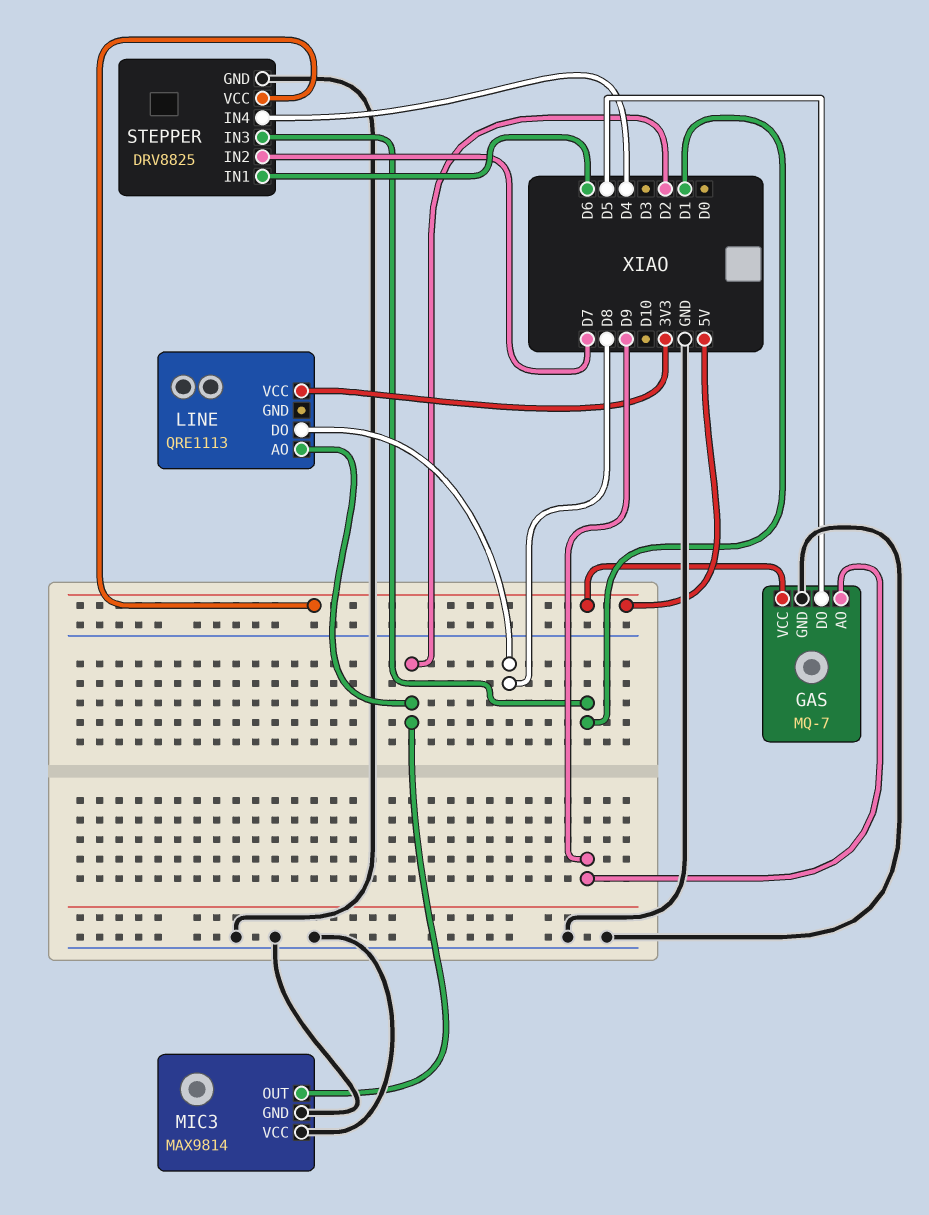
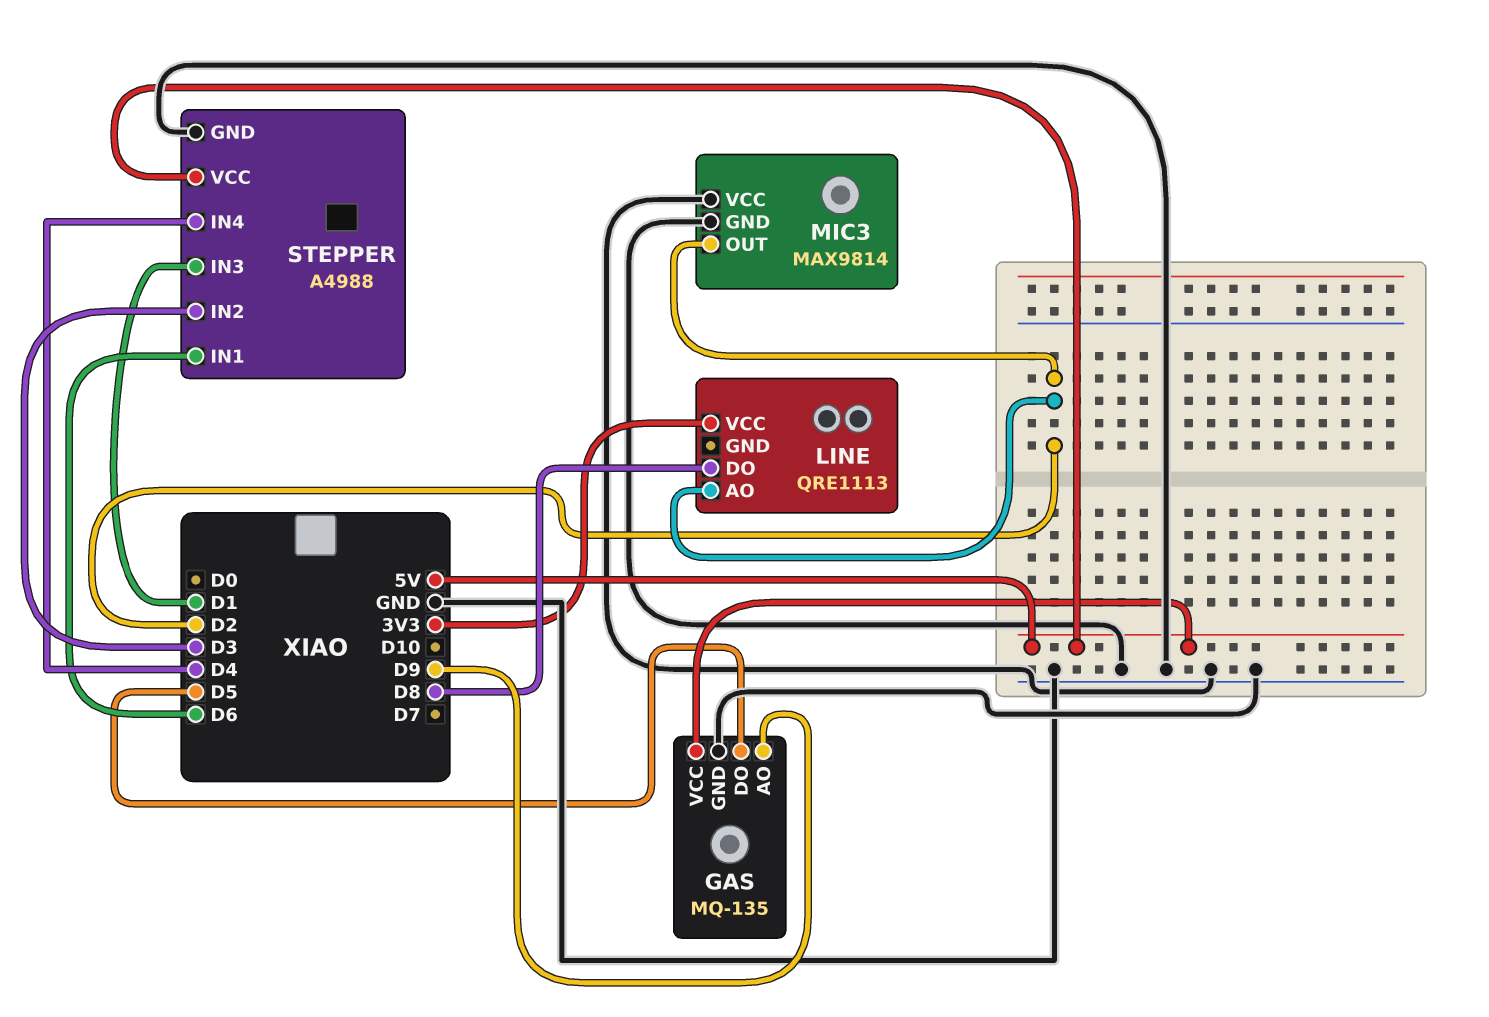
GAS: MQ-7 -> MQ-135
STEPPER: DRV8825 -> A4988
STEPPER pin IN2: D7 -> D3

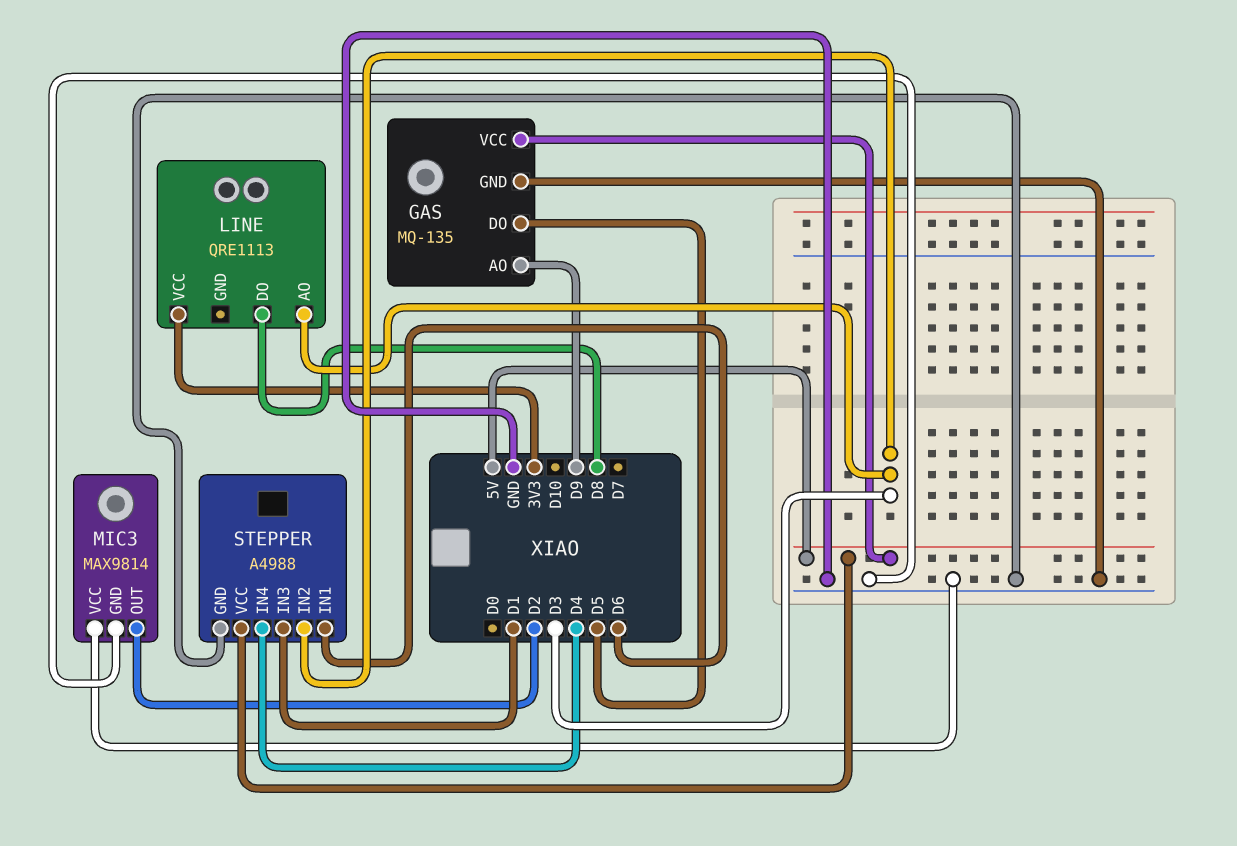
LINE pin AO: D2 -> D3

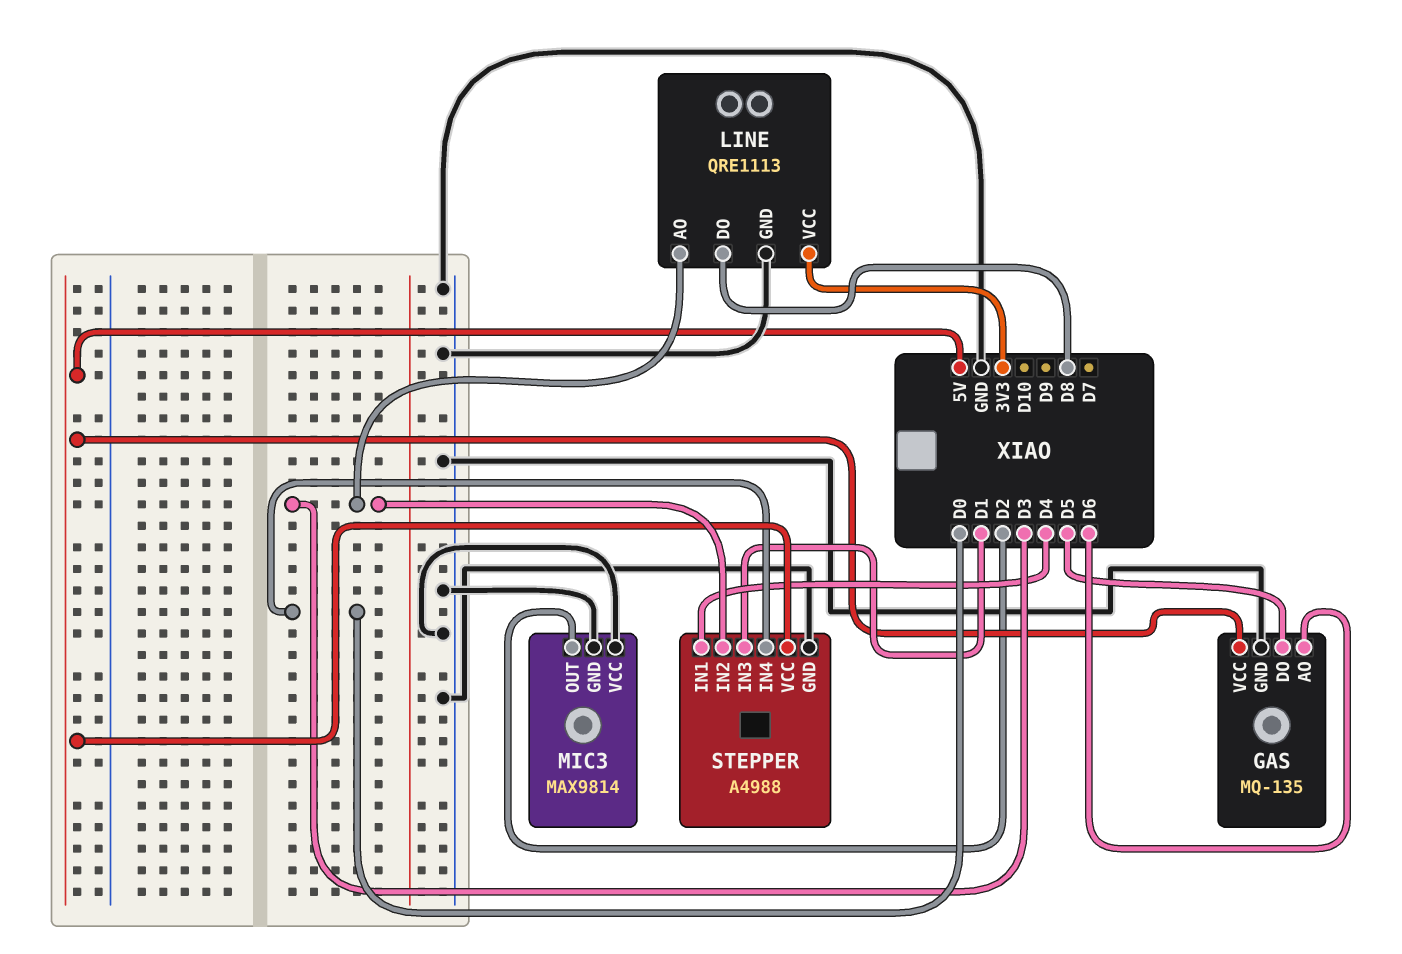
GAS pin AO: D9 -> D6
LINE pin GND: none -> GND
STEPPER pin IN1: D6 -> D4
STEPPER pin IN4: D4 -> D0

